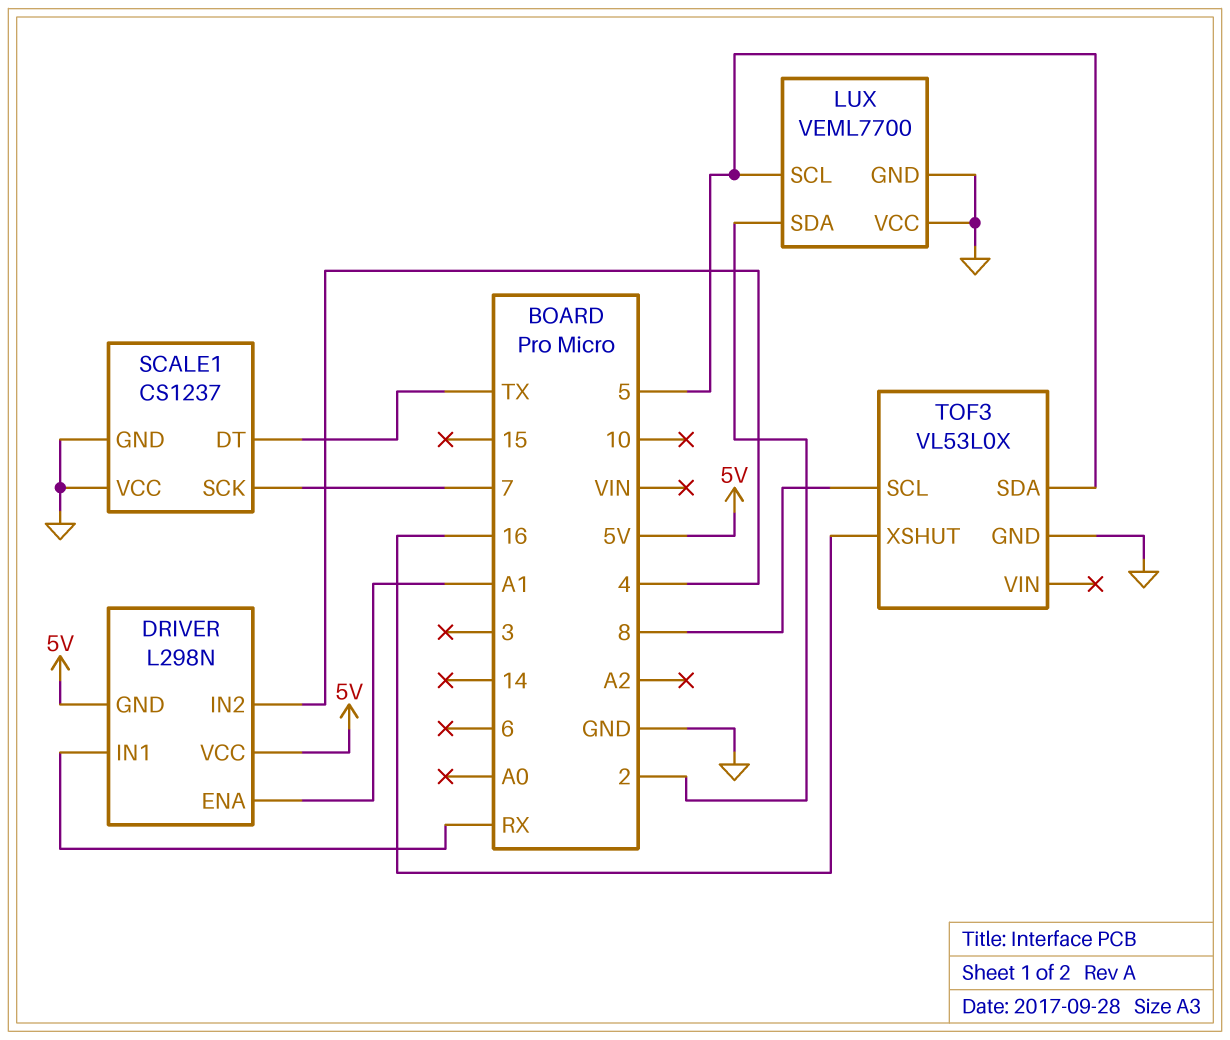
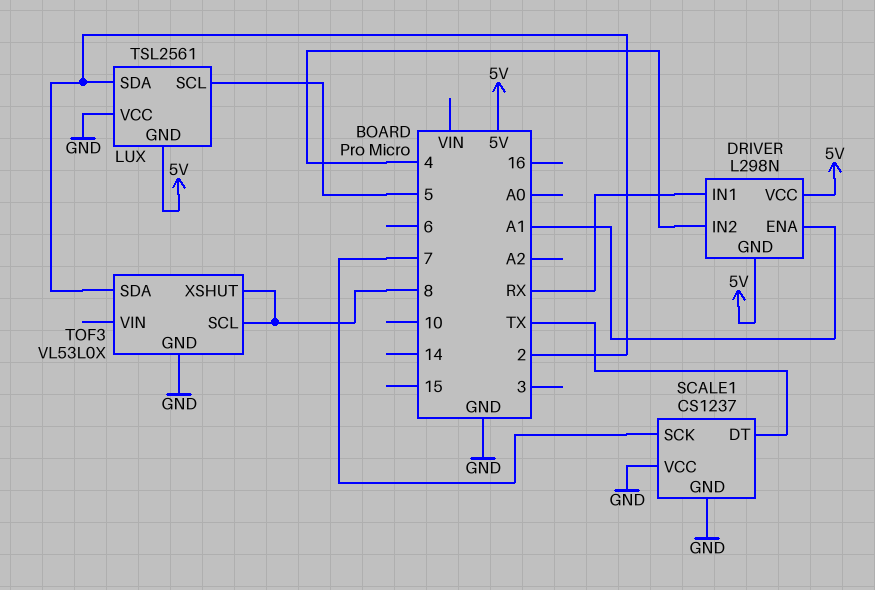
LUX: VEML7700 -> TSL2561
LUX pin GND: GND -> 5V
TOF3 pin SDA: 5 -> 2
TOF3 pin XSHUT: 16 -> 8

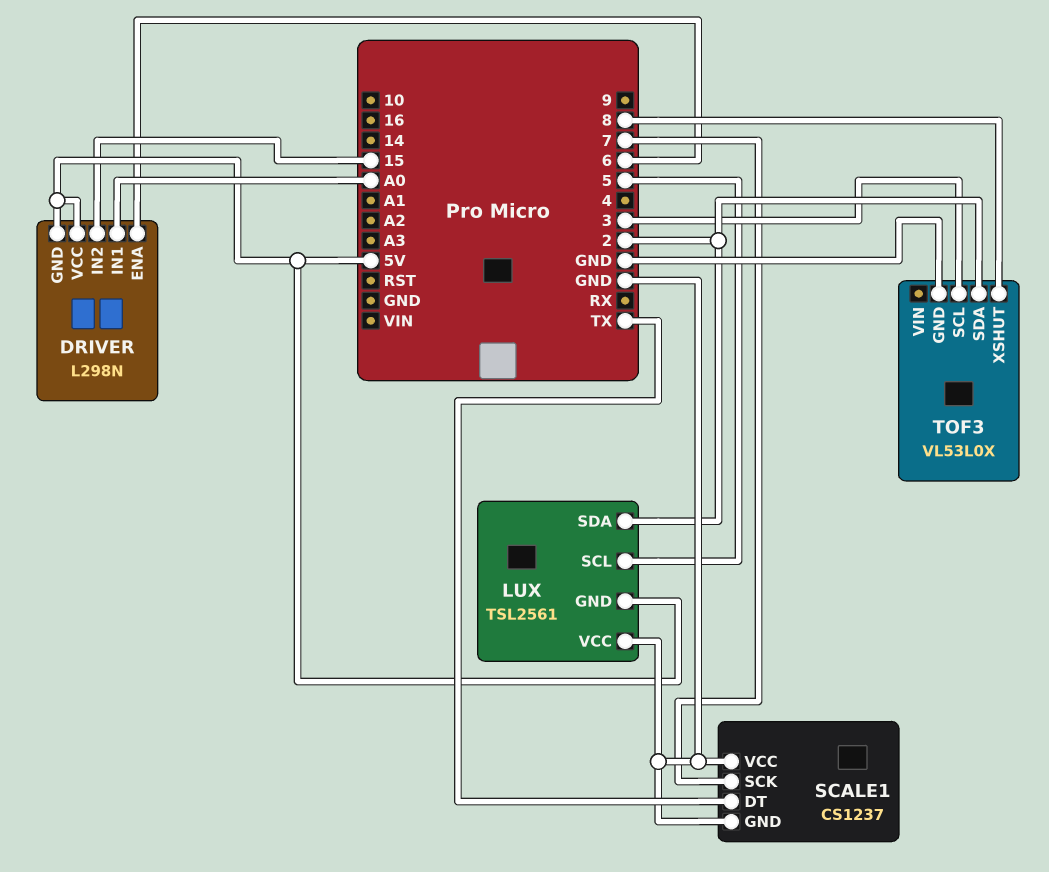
DRIVER pin ENA: A1 -> 6
DRIVER pin IN1: RX -> A0
DRIVER pin IN2: 4 -> 15
TOF3 pin SCL: 8 -> 3

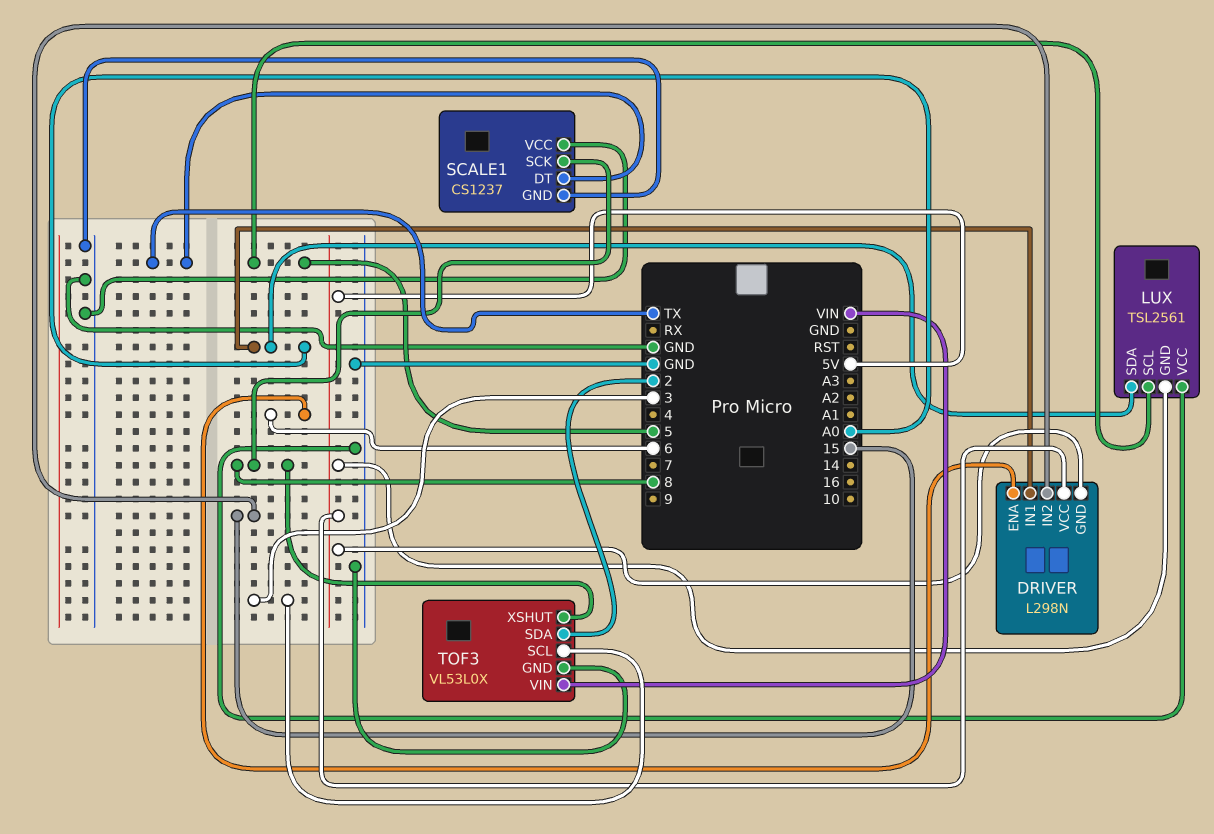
LUX pin SDA: 2 -> A0
SCALE1 pin SCK: 7 -> 8
TOF3 pin VIN: none -> VIN

